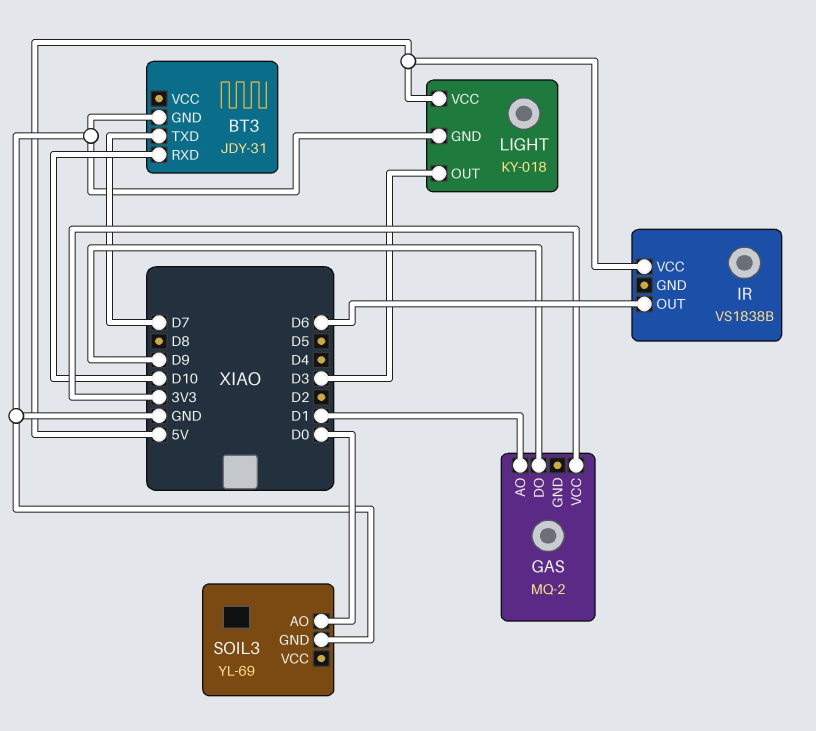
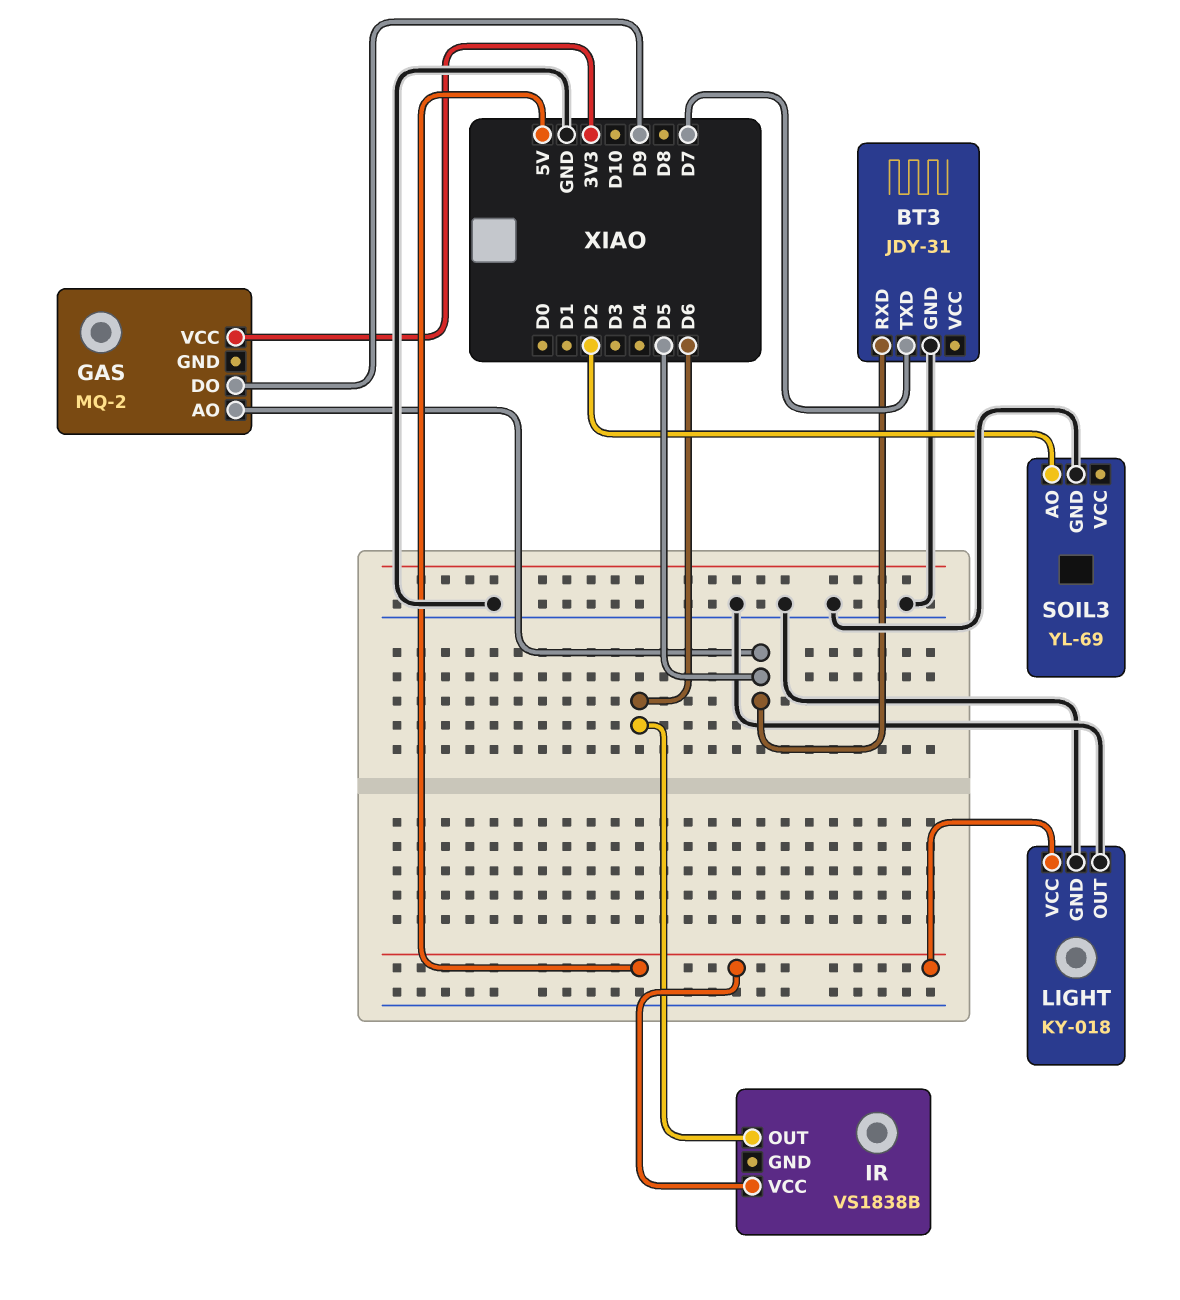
BT3 pin RXD: D10 -> D5
GAS pin AO: D1 -> D5
LIGHT pin OUT: D3 -> GND
SOIL3 pin AO: D0 -> D2

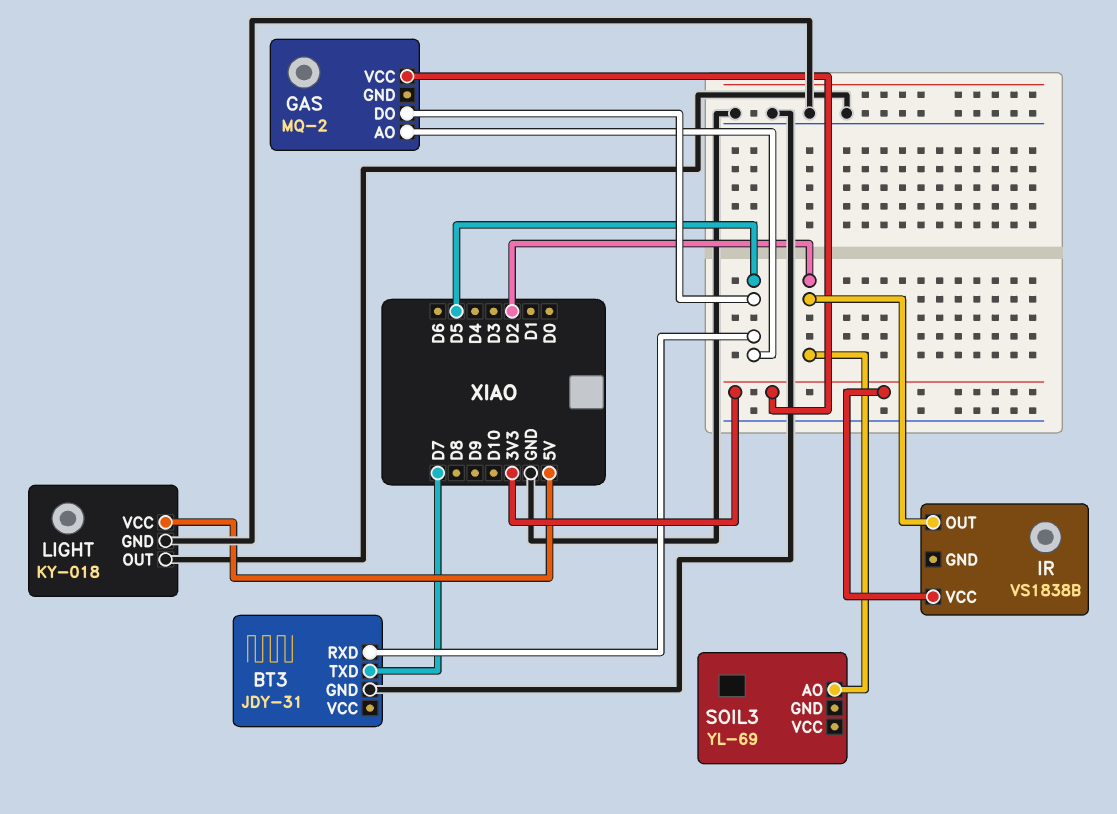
GAS pin DO: D9 -> D5
IR pin OUT: D6 -> D2
IR pin VCC: 5V -> 3V3
SOIL3 pin GND: GND -> none

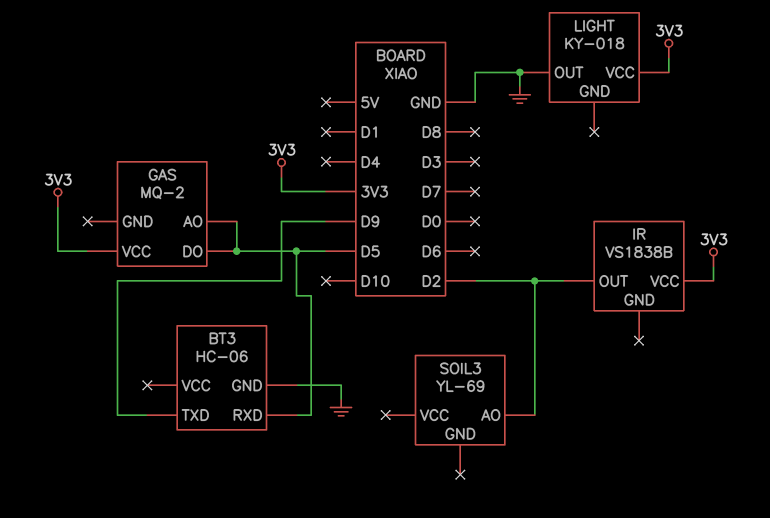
BT3: JDY-31 -> HC-06
BT3 pin TXD: D7 -> D9
LIGHT pin GND: GND -> none
LIGHT pin VCC: 5V -> 3V3

